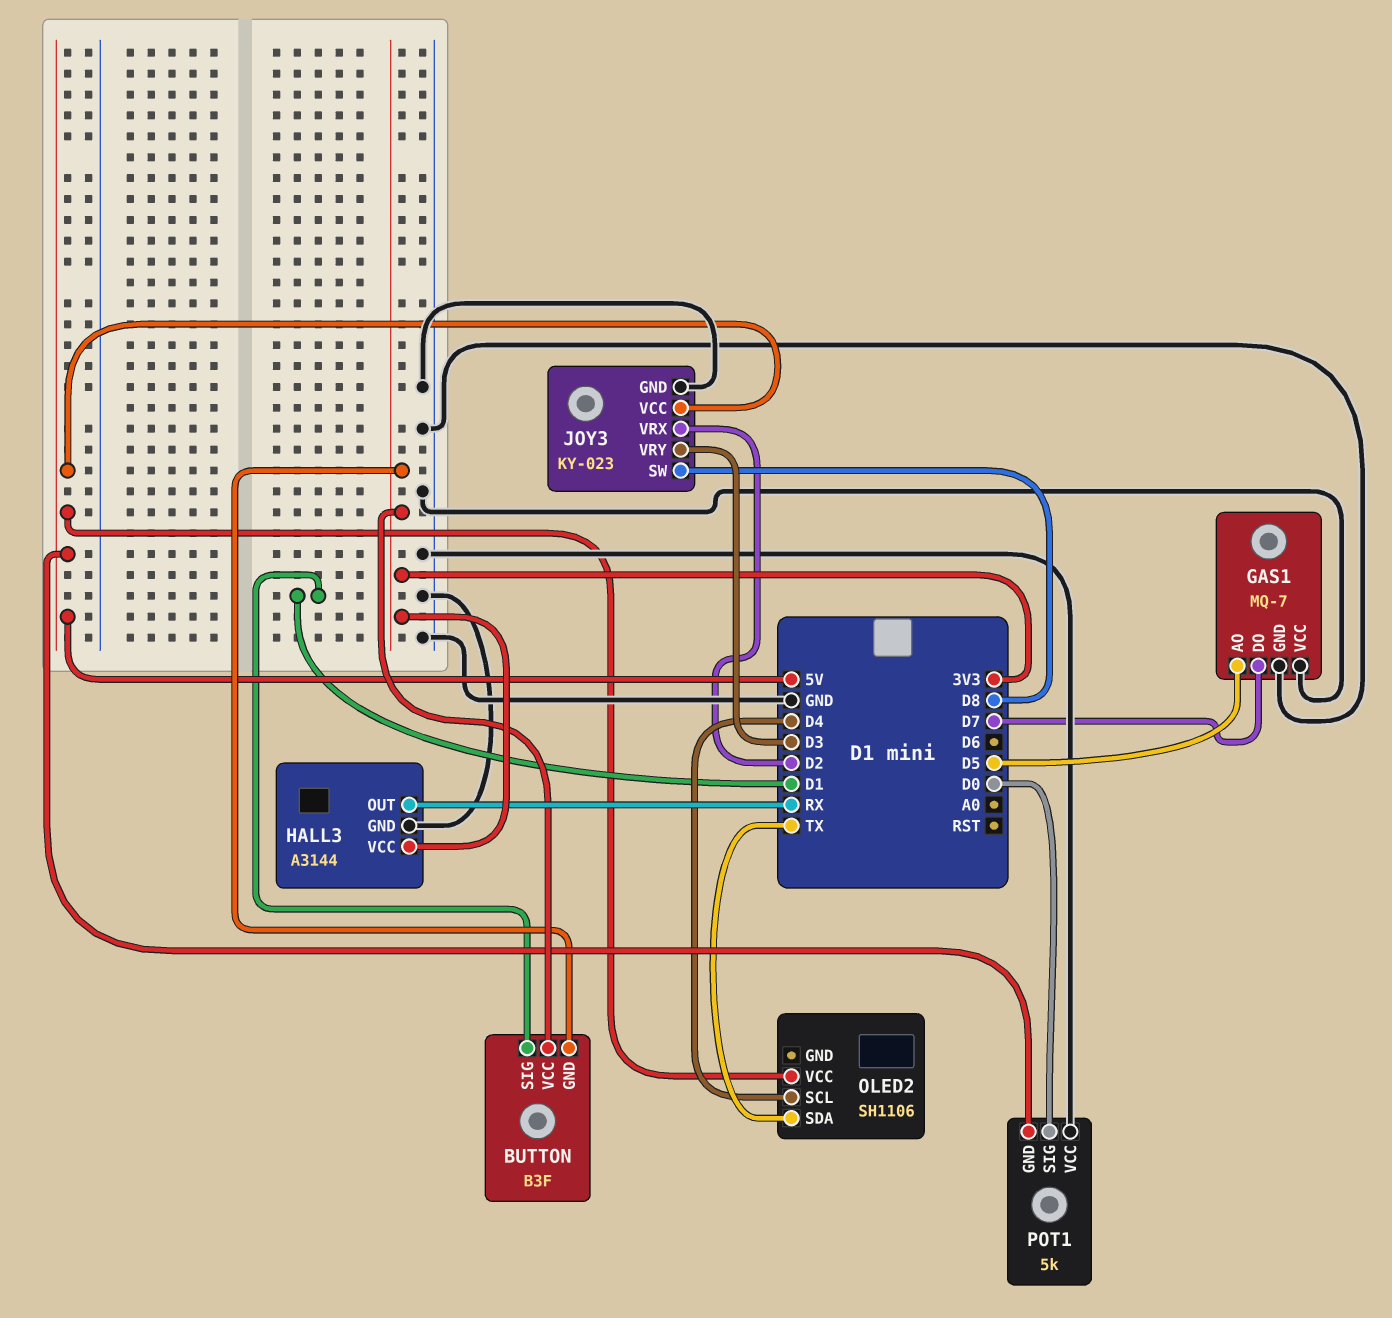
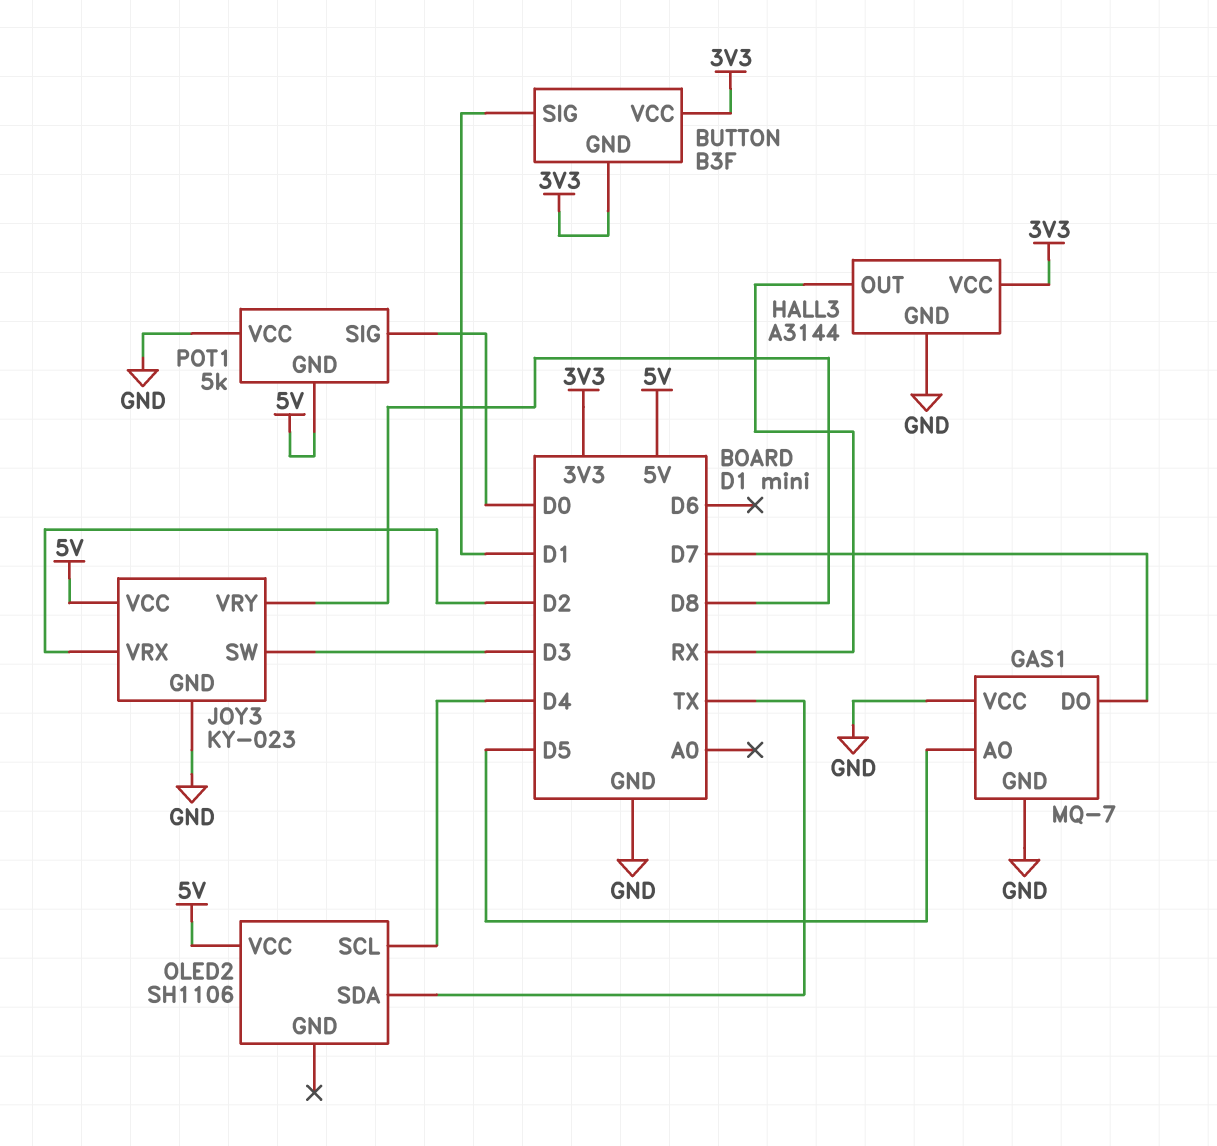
JOY3 pin SW: D8 -> D3
JOY3 pin VRY: D3 -> D8

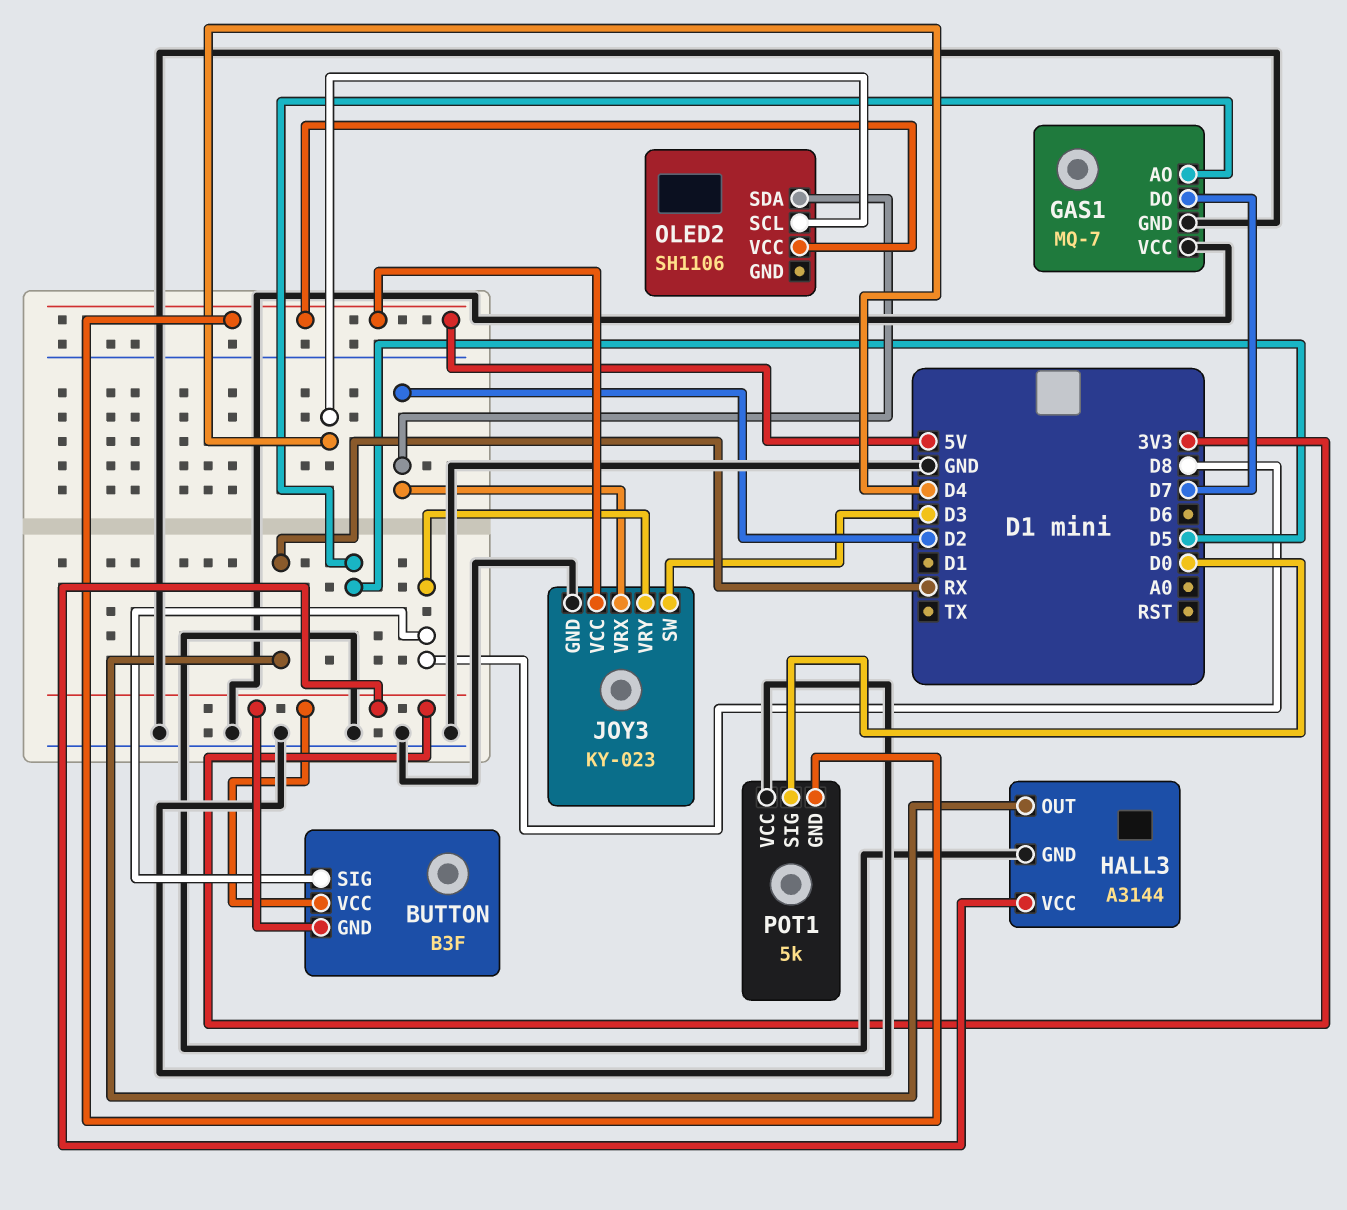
BUTTON pin SIG: D1 -> D8
OLED2 pin SDA: TX -> D2

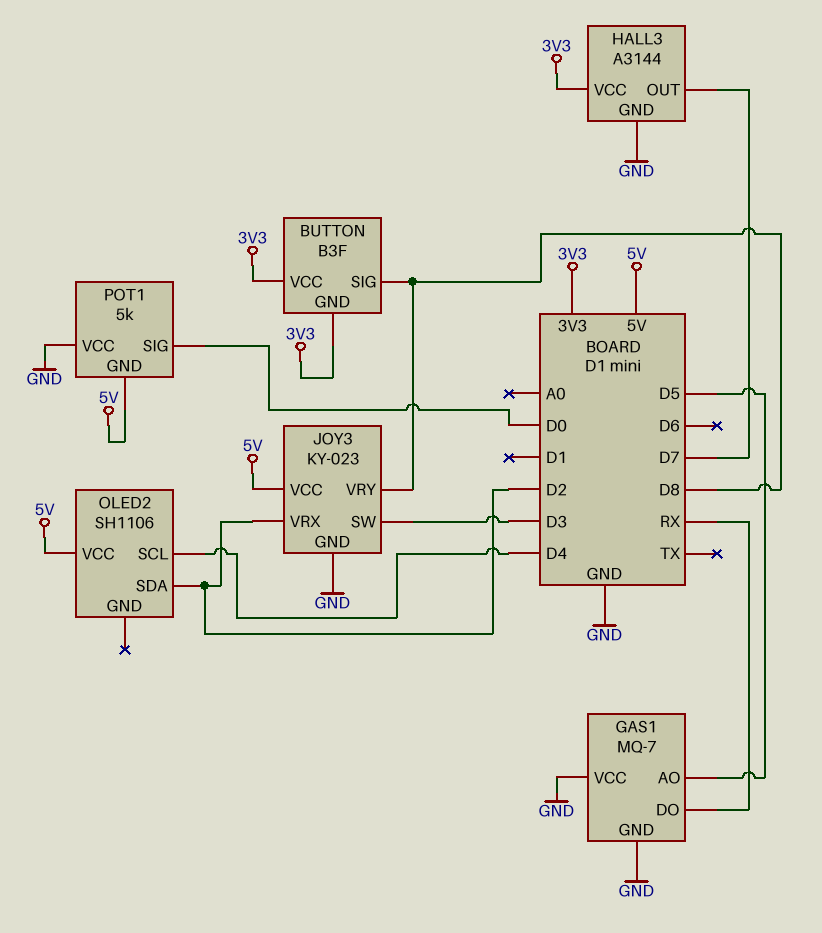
GAS1 pin DO: D7 -> RX
HALL3 pin OUT: RX -> D7

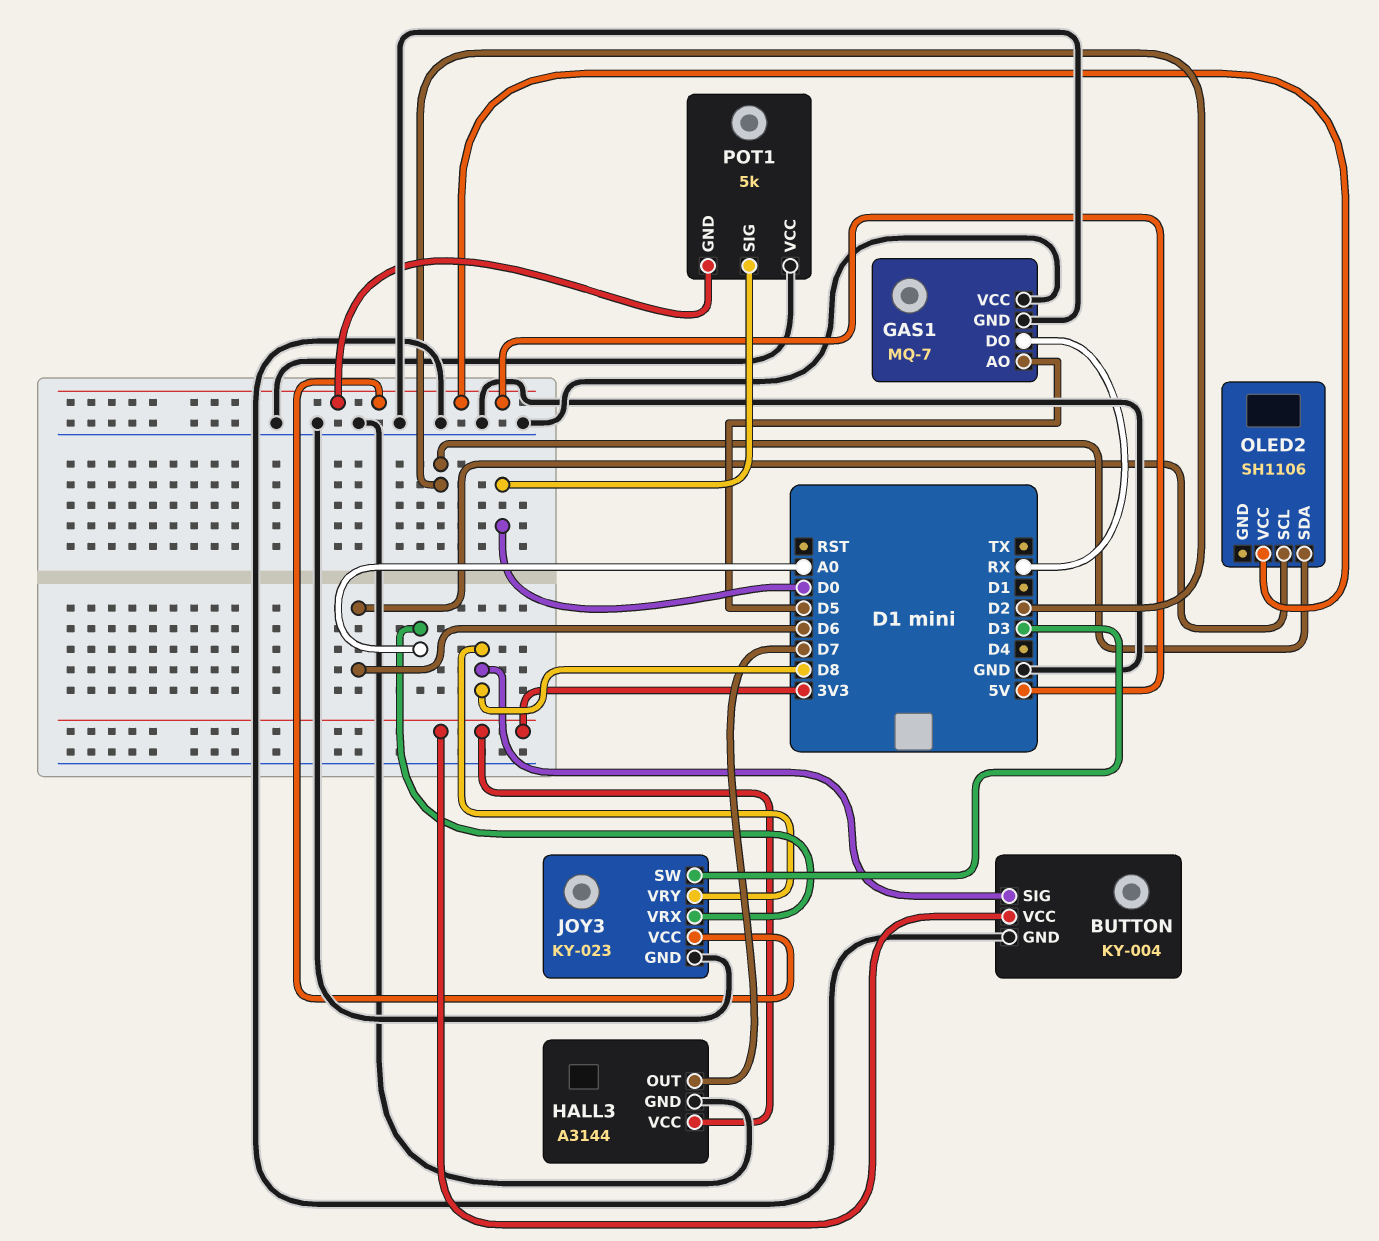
BUTTON: B3F -> KY-004
BUTTON pin GND: 3V3 -> GND
JOY3 pin VRX: D2 -> A0
OLED2 pin SCL: D4 -> D6

